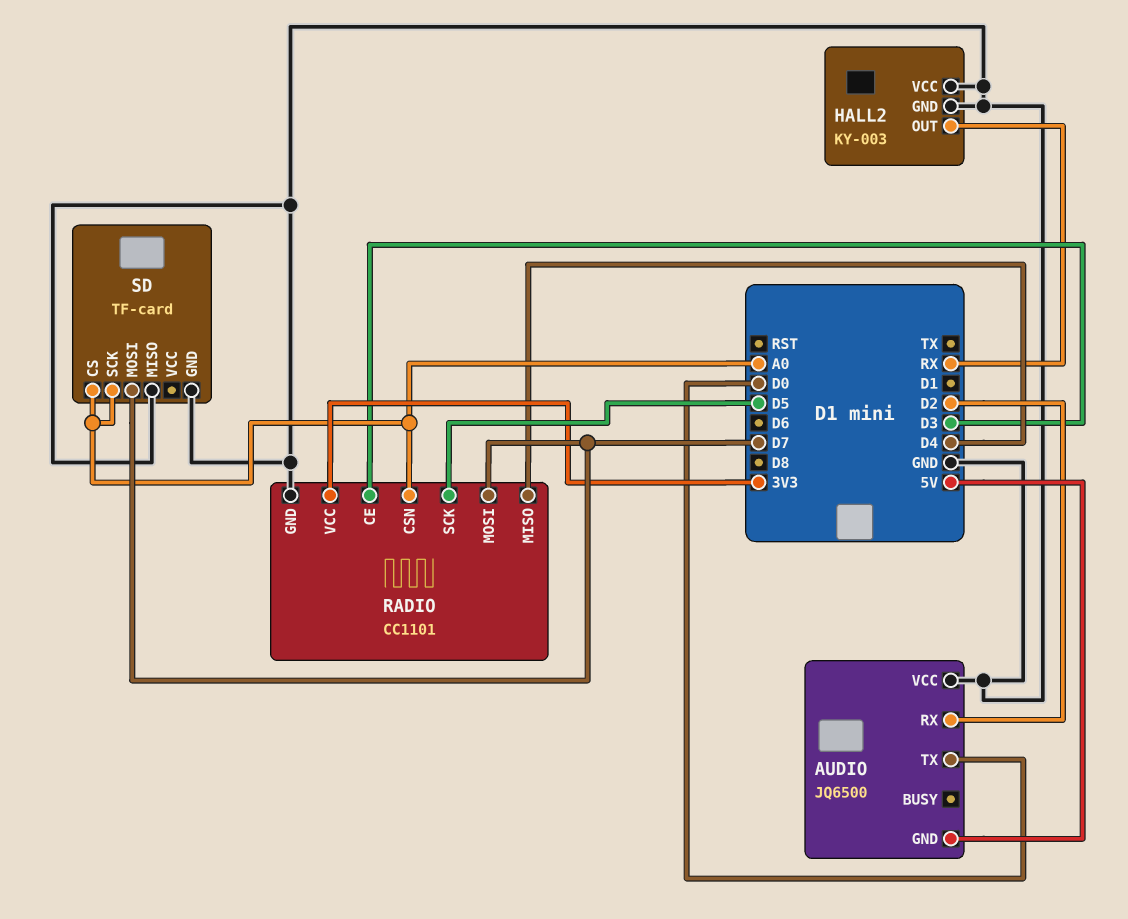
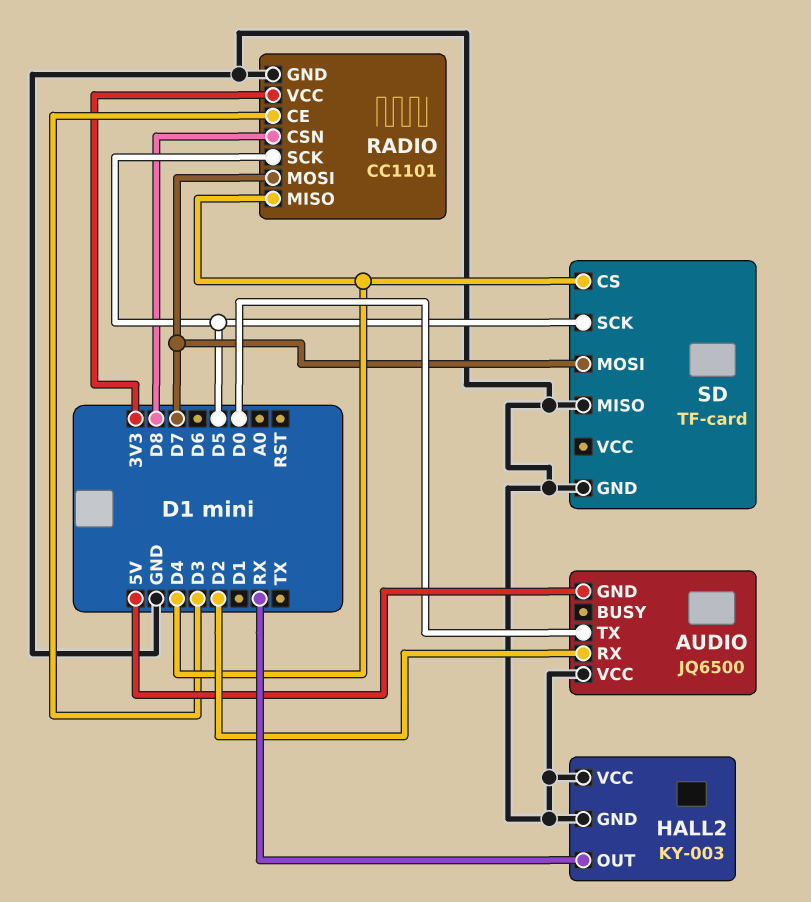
RADIO pin CSN: A0 -> D8
SD pin CS: A0 -> D4
SD pin SCK: A0 -> D5

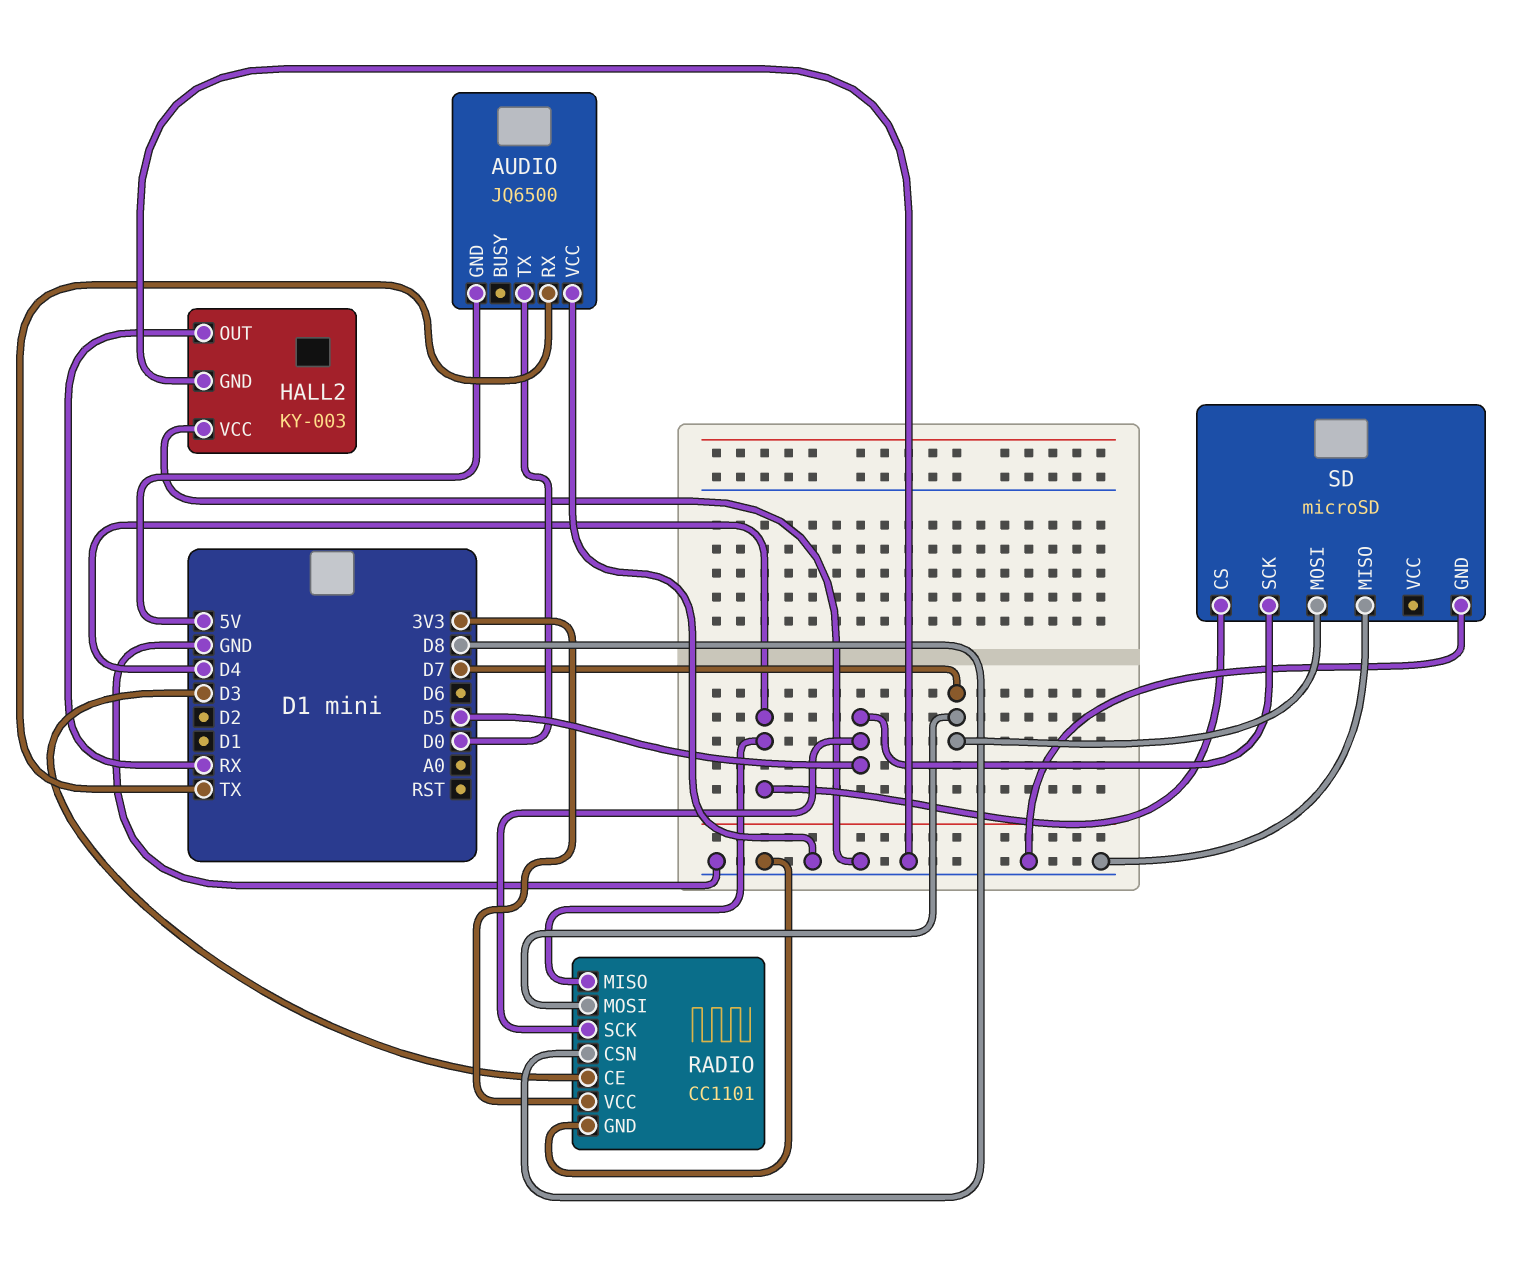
AUDIO pin RX: D2 -> TX
SD: TF-card -> microSD

